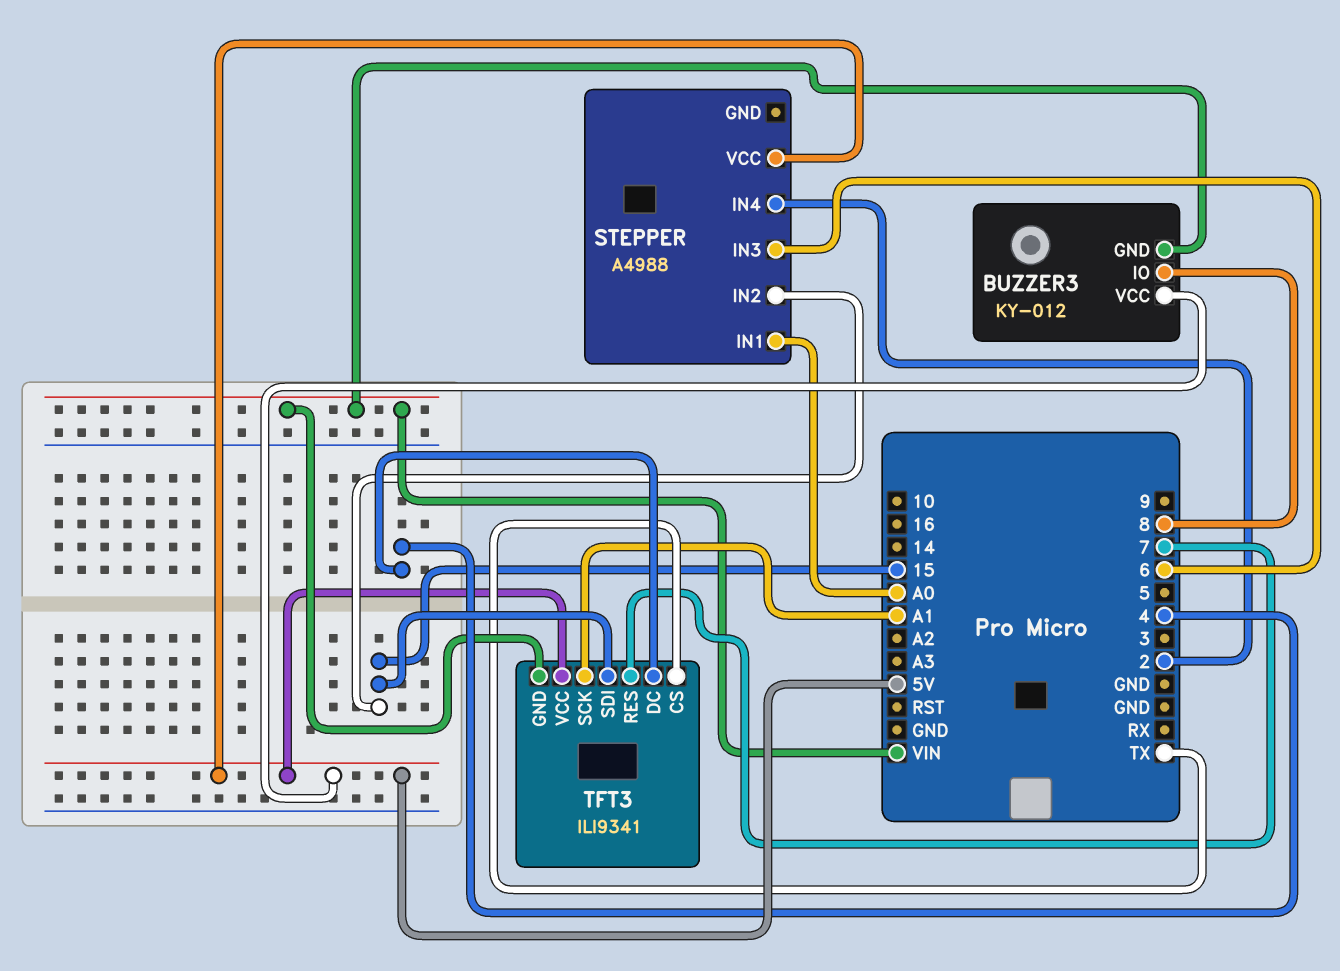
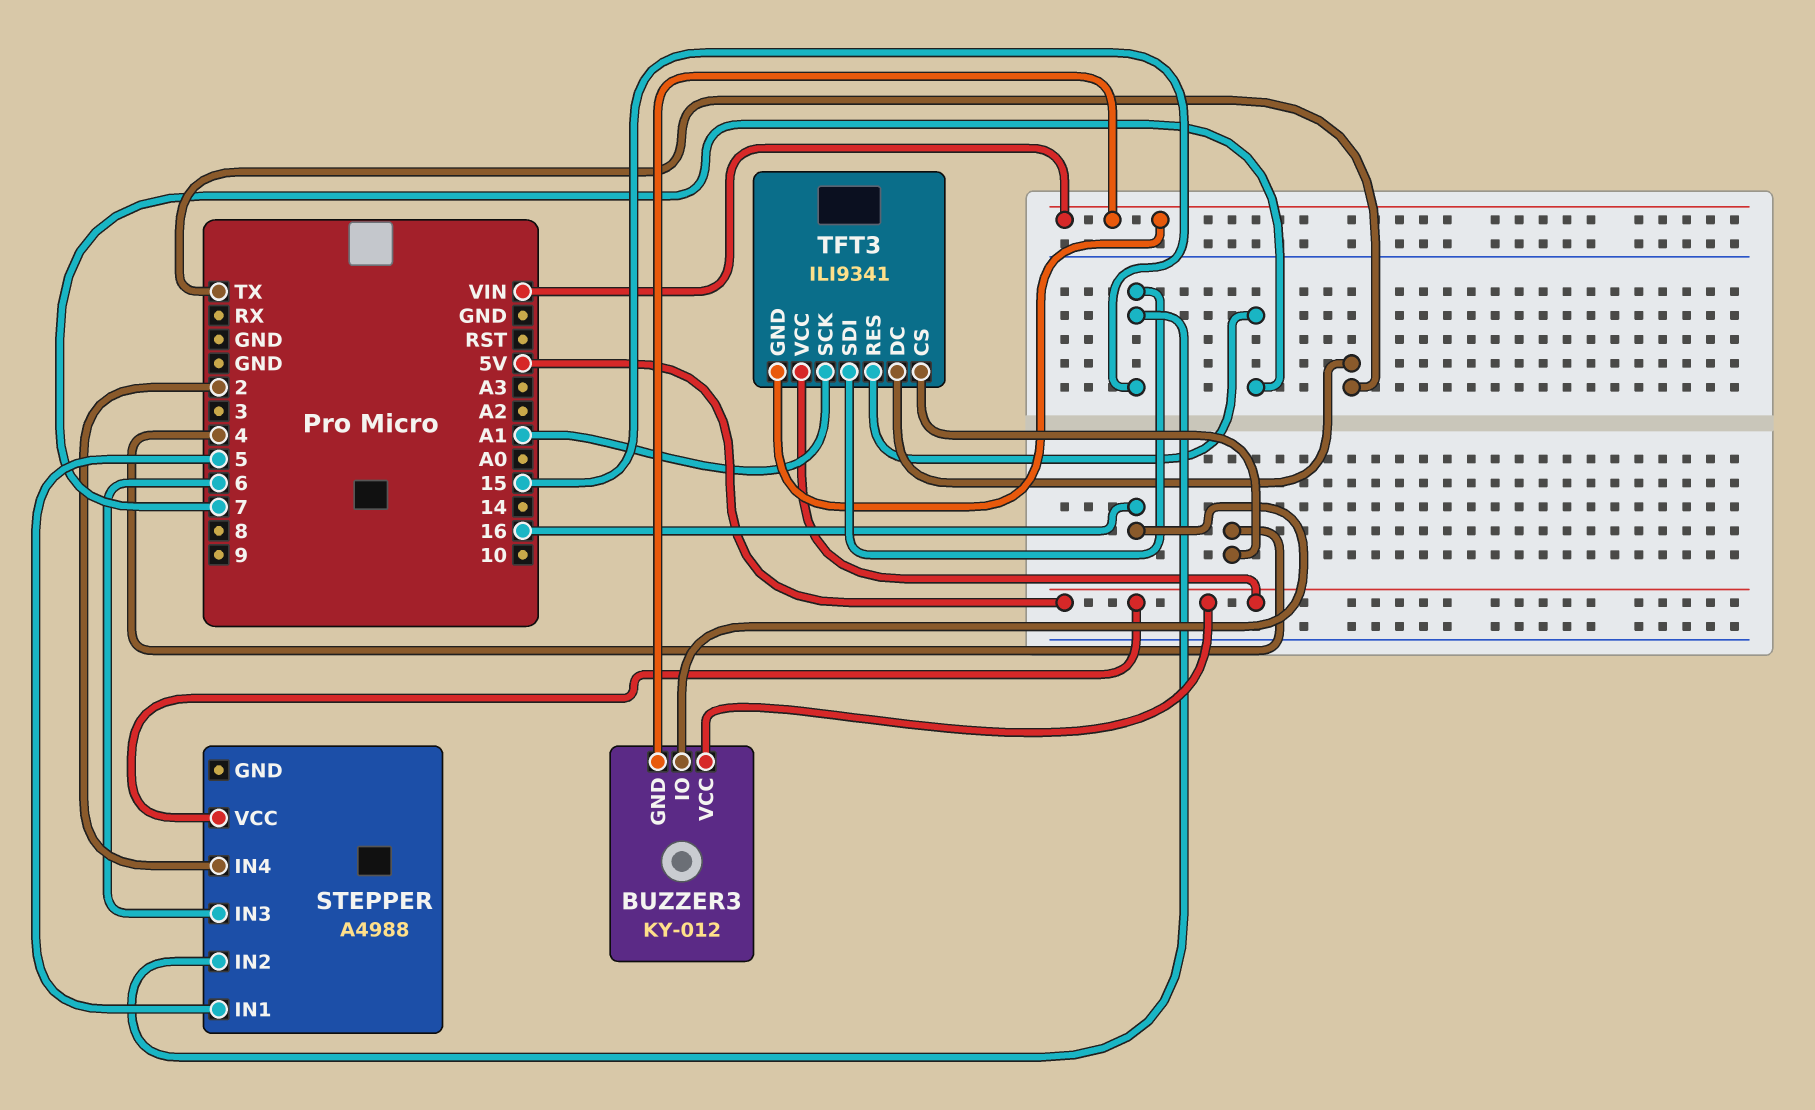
BUZZER3 pin IO: 8 -> 16
STEPPER pin IN1: A0 -> 5
TFT3 pin CS: TX -> 4
TFT3 pin DC: 4 -> TX

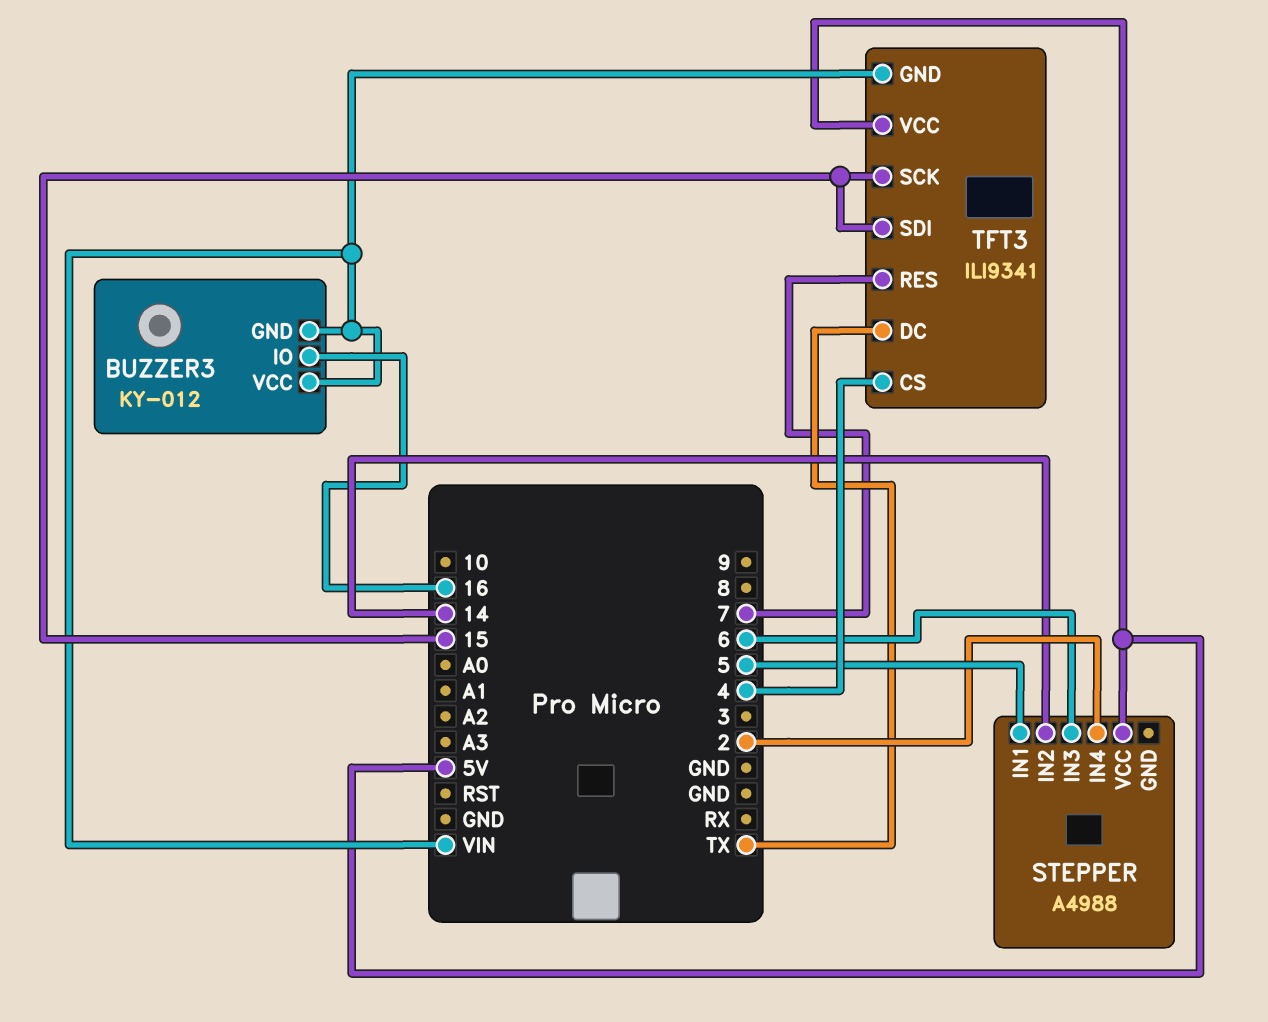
BUZZER3 pin VCC: 5V -> VIN
STEPPER pin IN2: 15 -> 14
TFT3 pin SCK: A1 -> 15

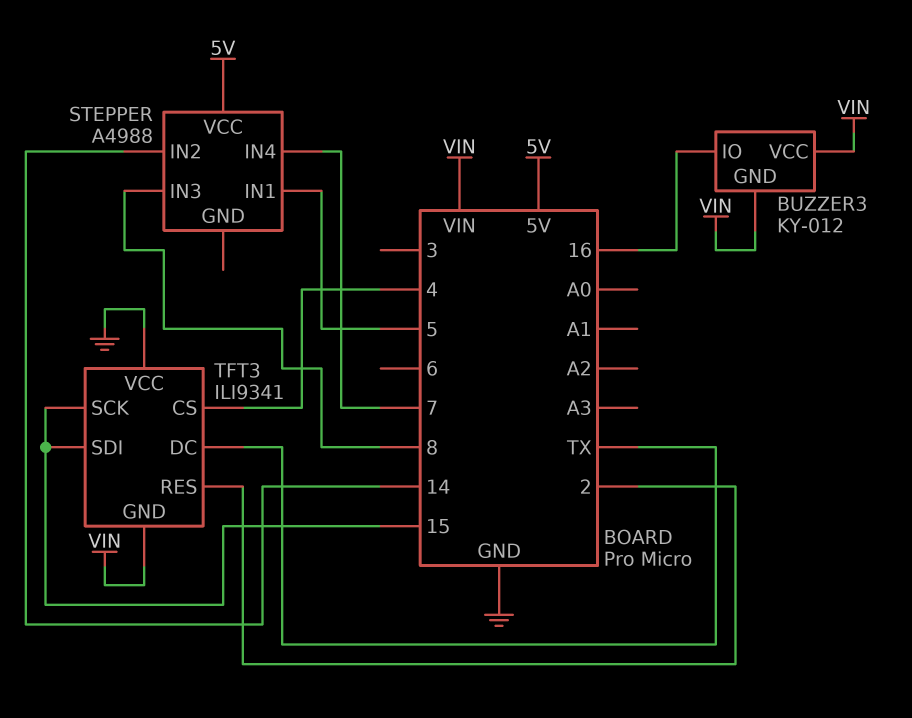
STEPPER pin IN3: 6 -> 8
STEPPER pin IN4: 2 -> 7
TFT3 pin RES: 7 -> 2
TFT3 pin VCC: 5V -> GND

